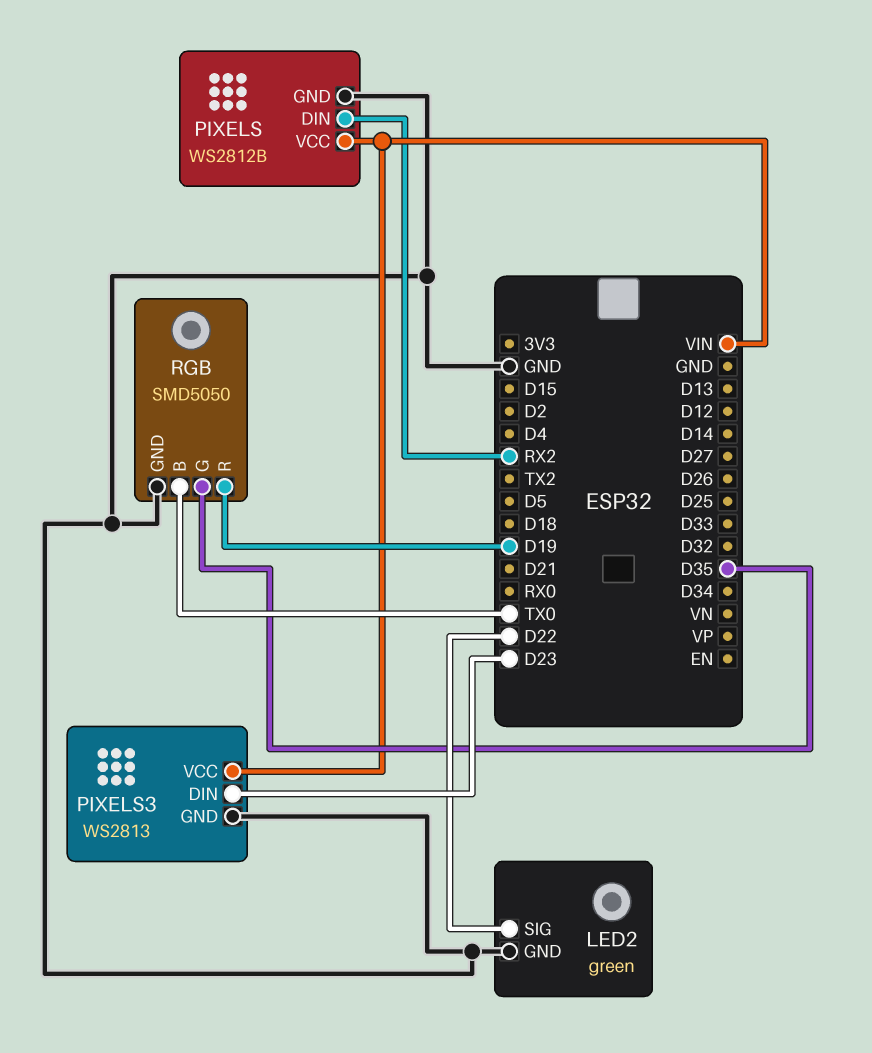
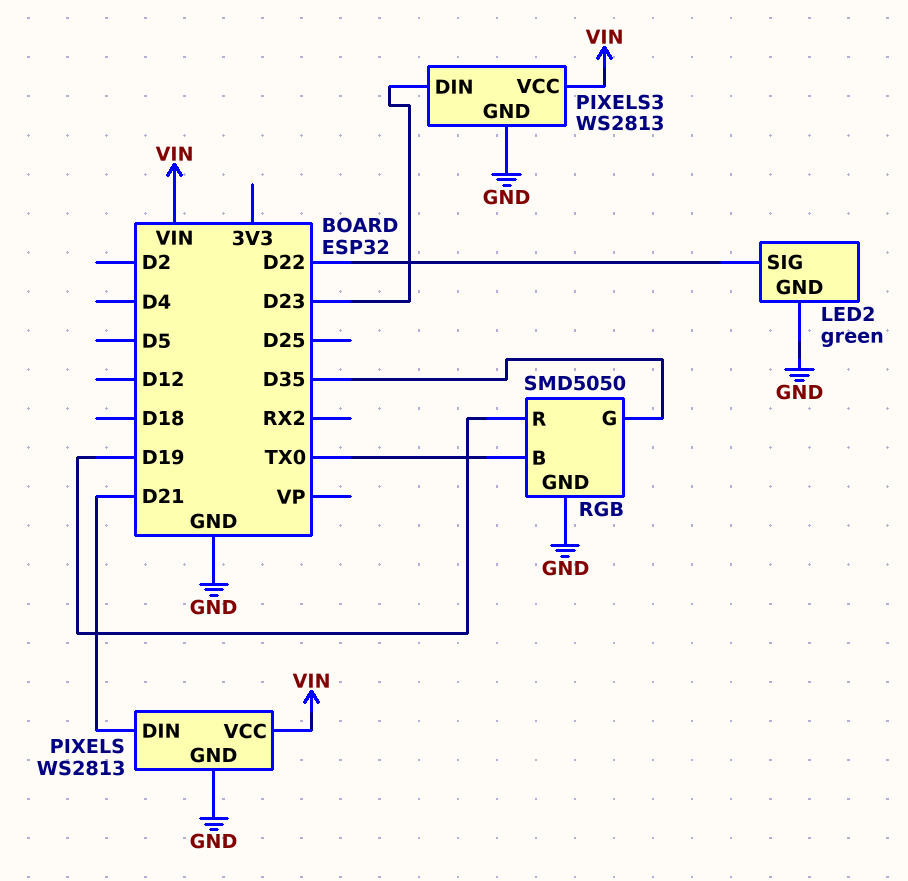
PIXELS: WS2812B -> WS2813
PIXELS pin DIN: RX2 -> D21

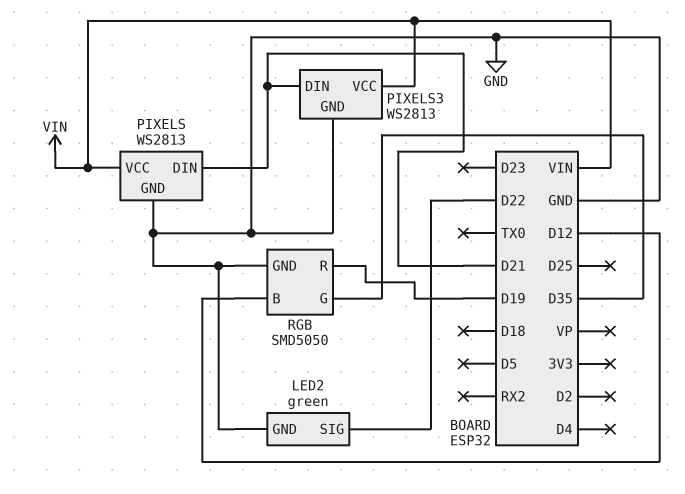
PIXELS3 pin DIN: D23 -> D21
RGB pin B: TX0 -> D12

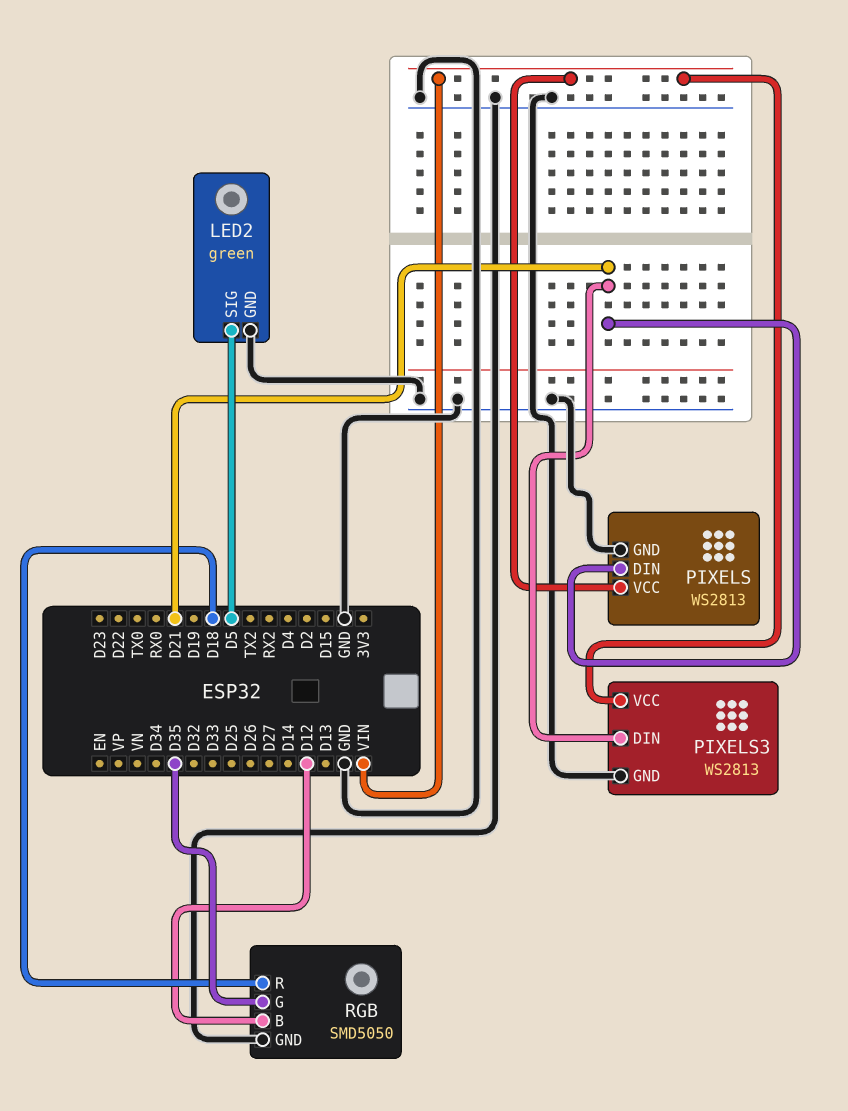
LED2 pin SIG: D22 -> D5
RGB pin R: D19 -> D18

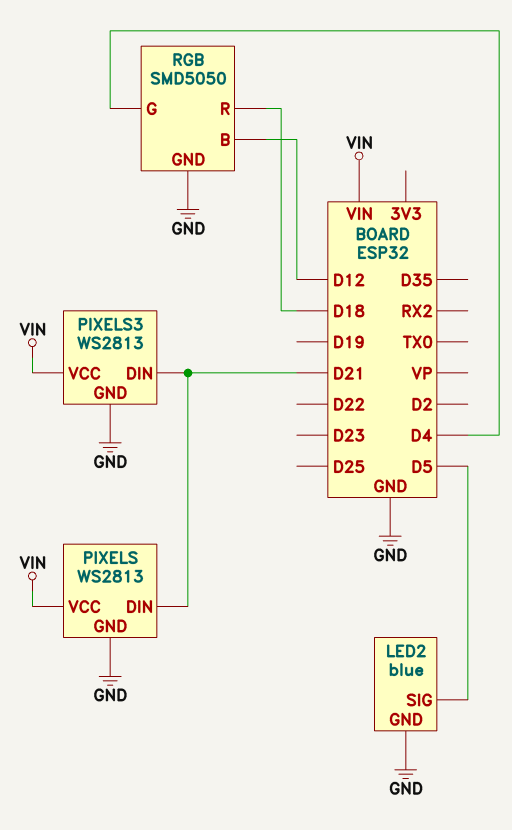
LED2: green -> blue
RGB pin G: D35 -> D4

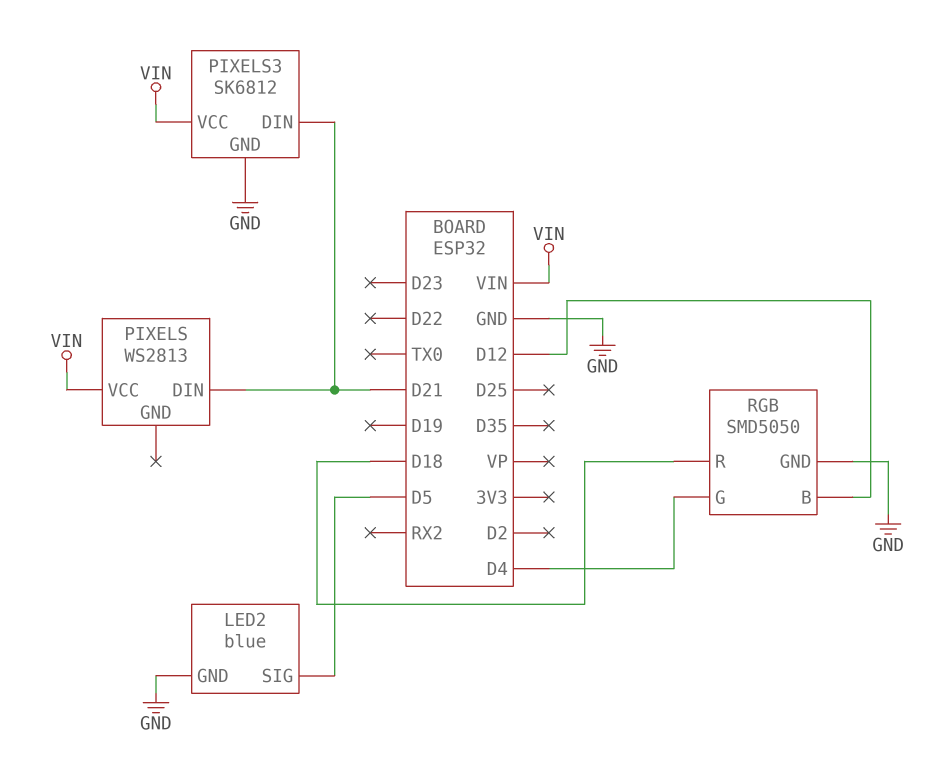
PIXELS pin GND: GND -> none
PIXELS3: WS2813 -> SK6812

